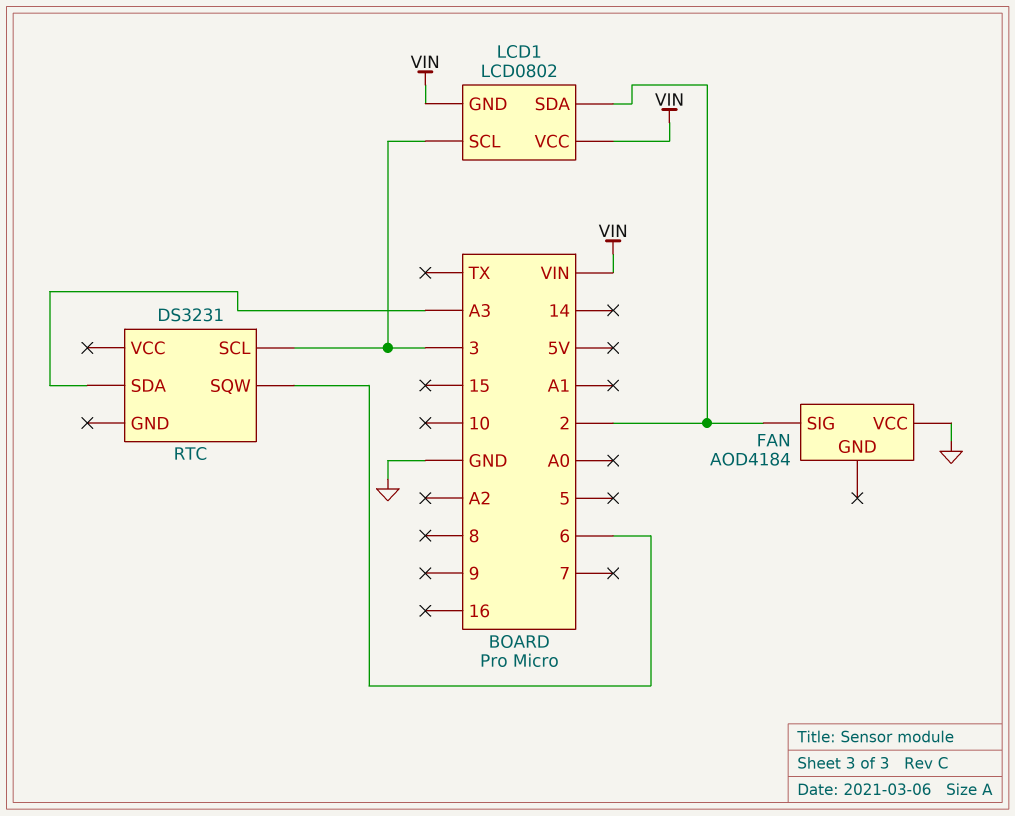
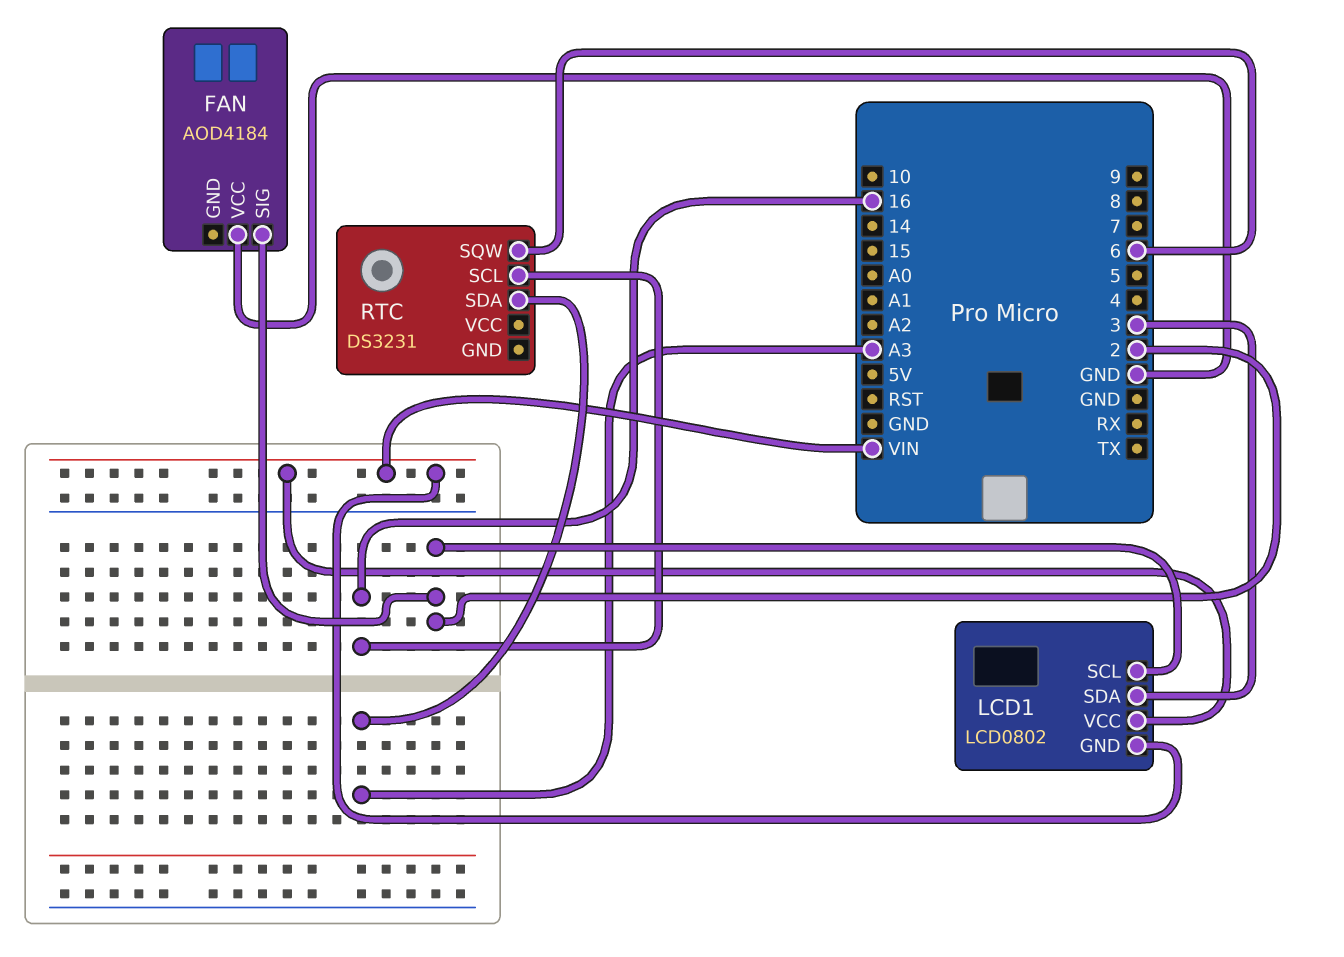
LCD1 pin SCL: 3 -> 2
LCD1 pin SDA: 2 -> 3
RTC pin SCL: 3 -> 16

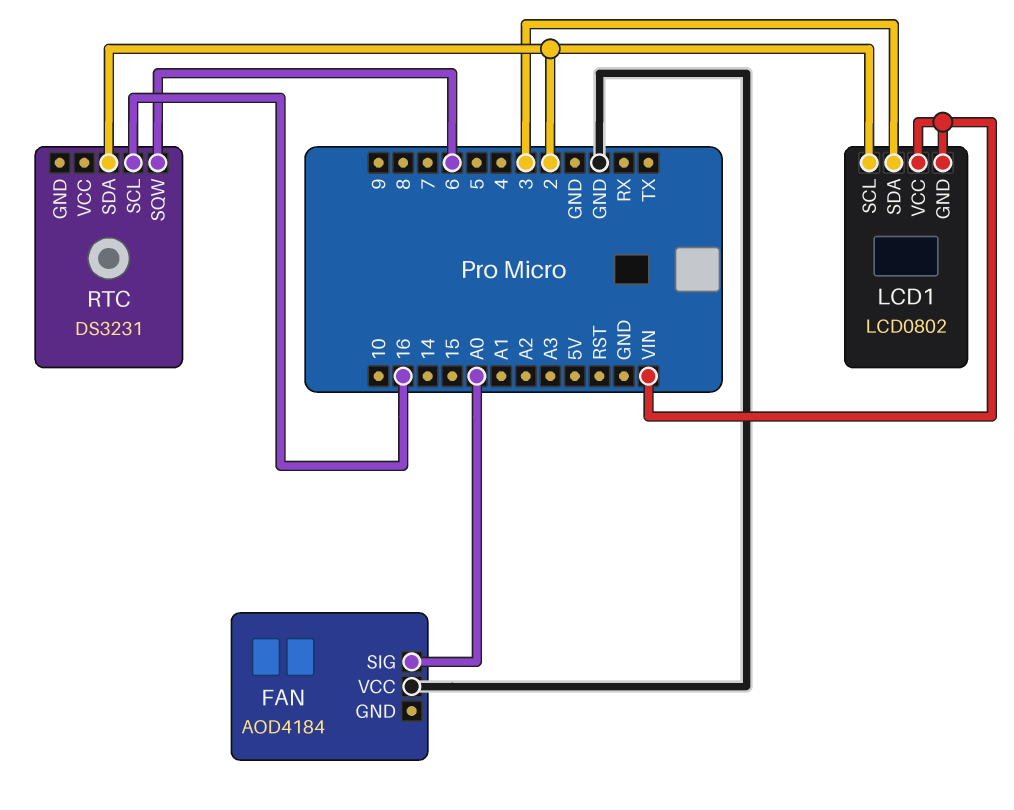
FAN pin SIG: 2 -> A0
RTC pin SDA: A3 -> 2

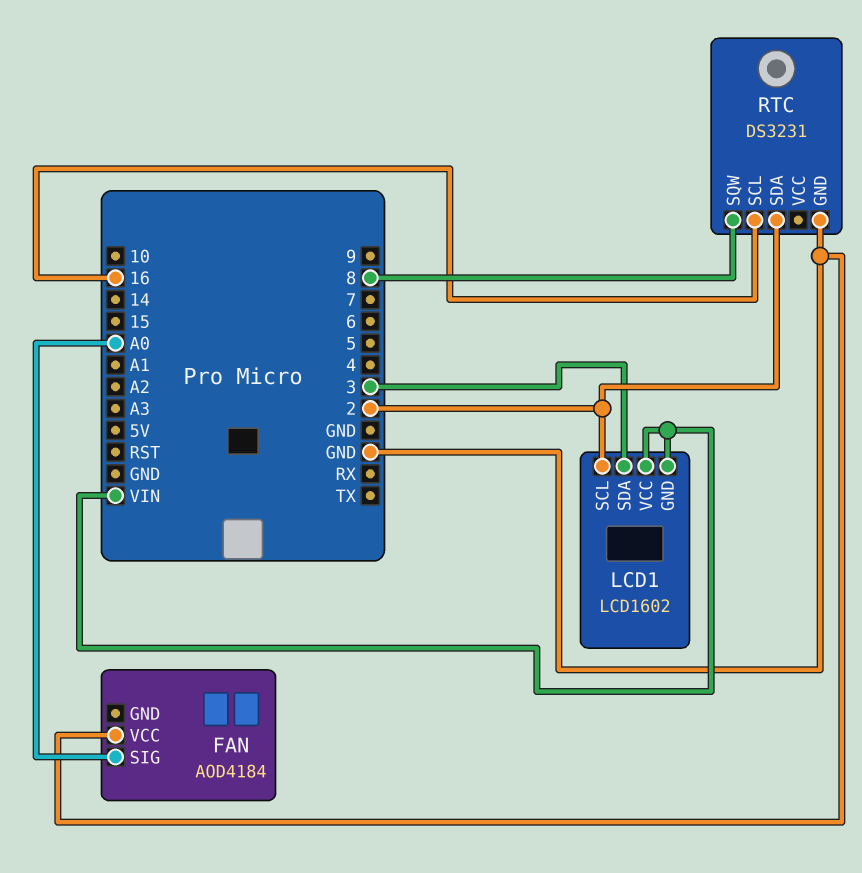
LCD1: LCD0802 -> LCD1602
RTC pin GND: none -> GND
RTC pin SQW: 6 -> 8

